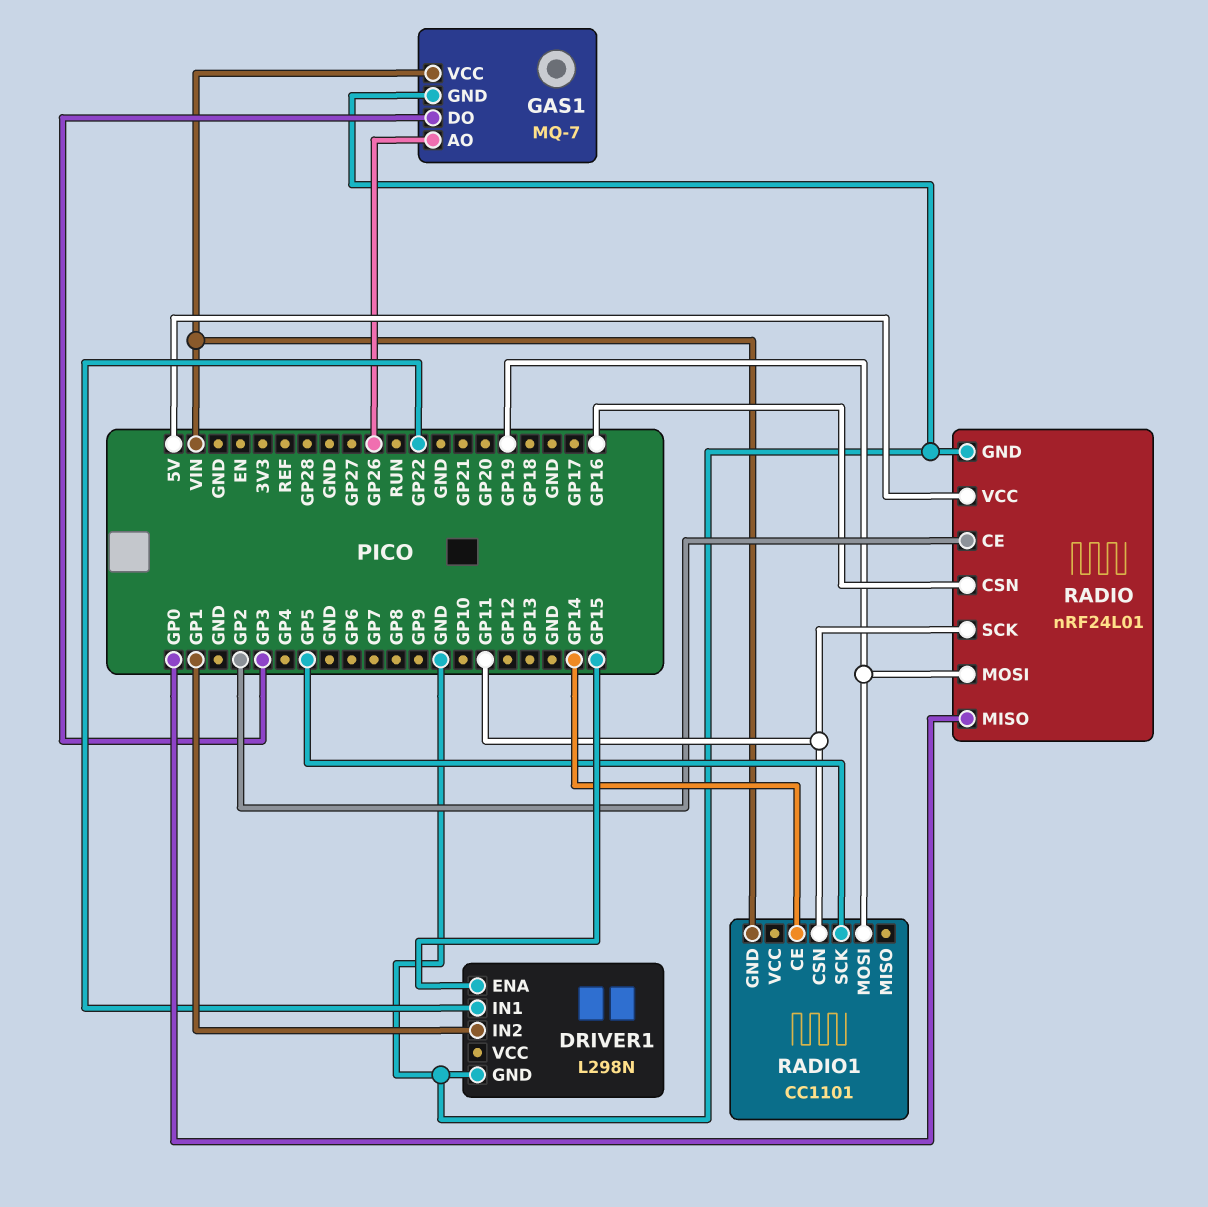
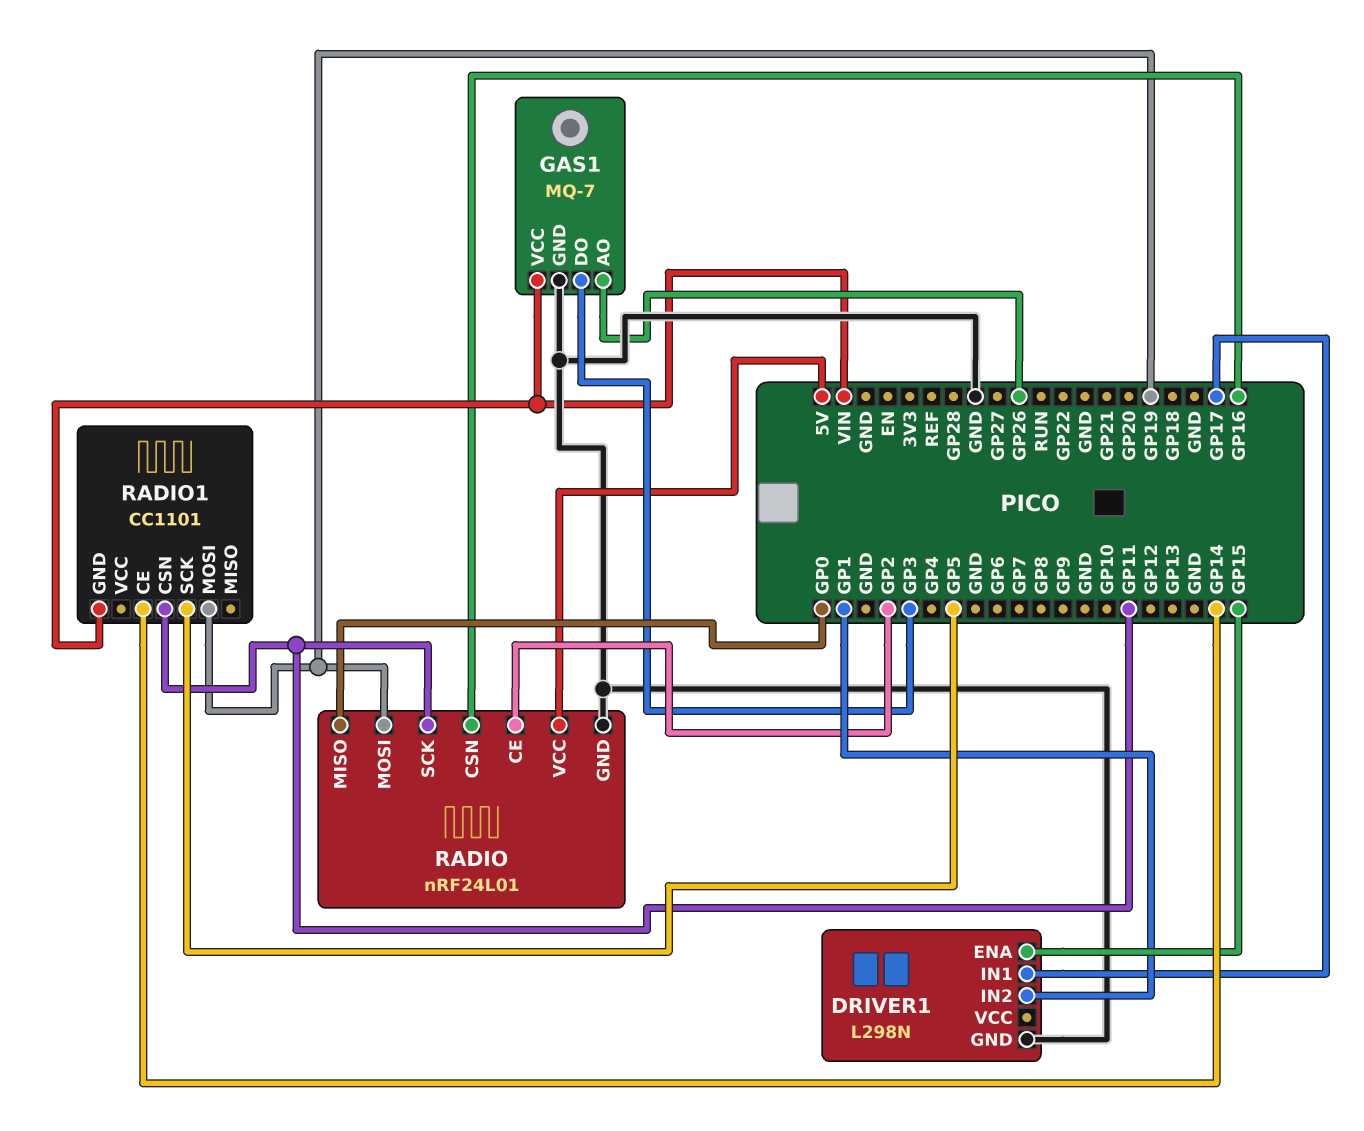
DRIVER1 pin IN1: GP22 -> GP17

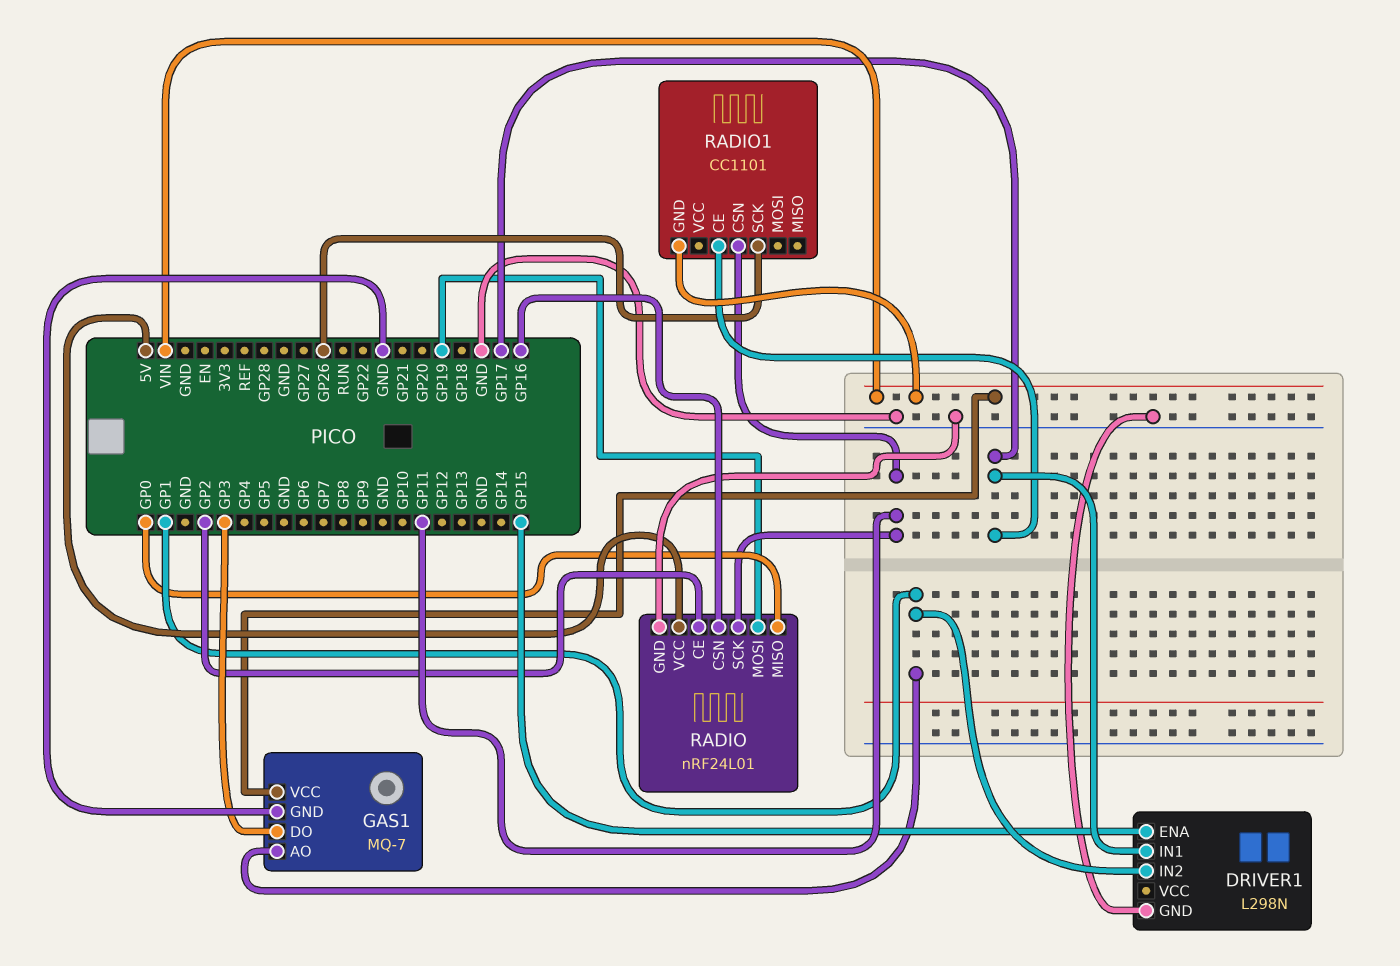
GAS1 pin AO: GP26 -> GP1
RADIO1 pin CE: GP14 -> GP17
RADIO1 pin MOSI: GP19 -> none
RADIO1 pin SCK: GP5 -> GP26

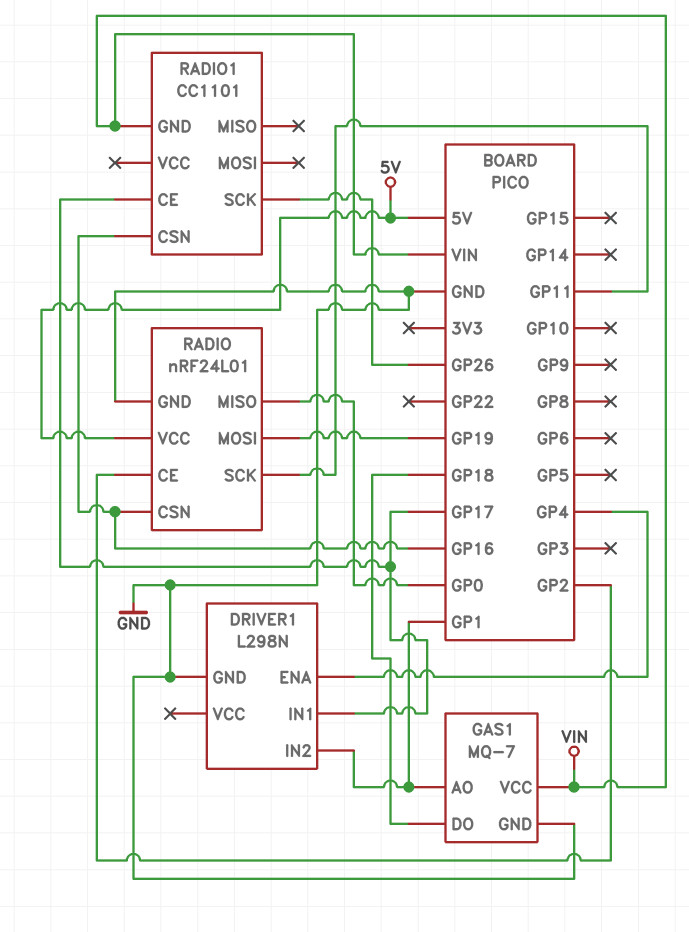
DRIVER1 pin ENA: GP15 -> GP4
GAS1 pin DO: GP3 -> GP18
RADIO1 pin CSN: GP11 -> GP16

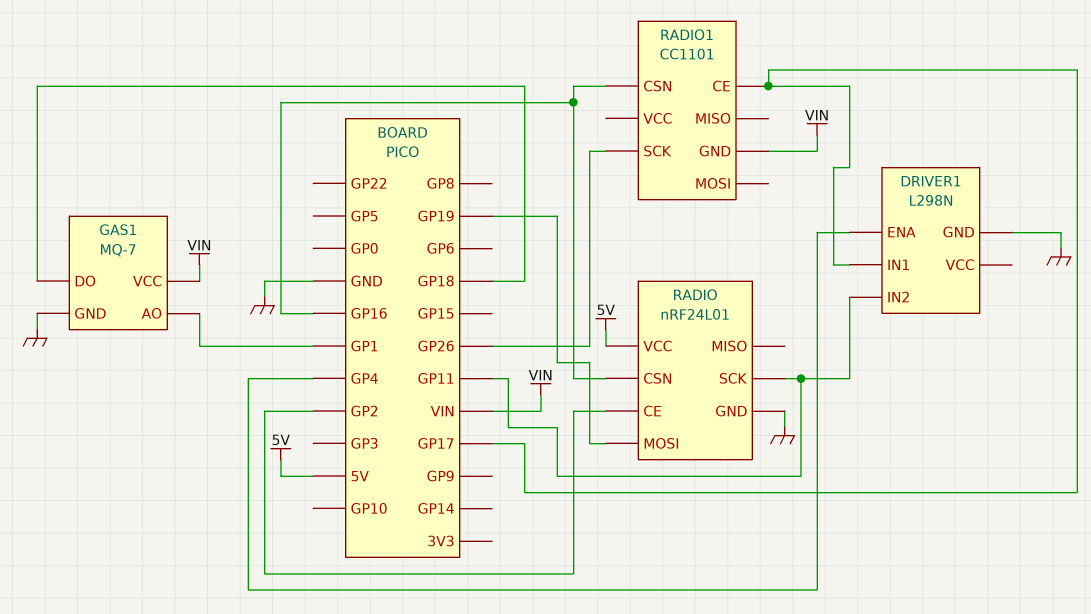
DRIVER1 pin IN2: GP1 -> GP11
RADIO pin MISO: GP0 -> none

